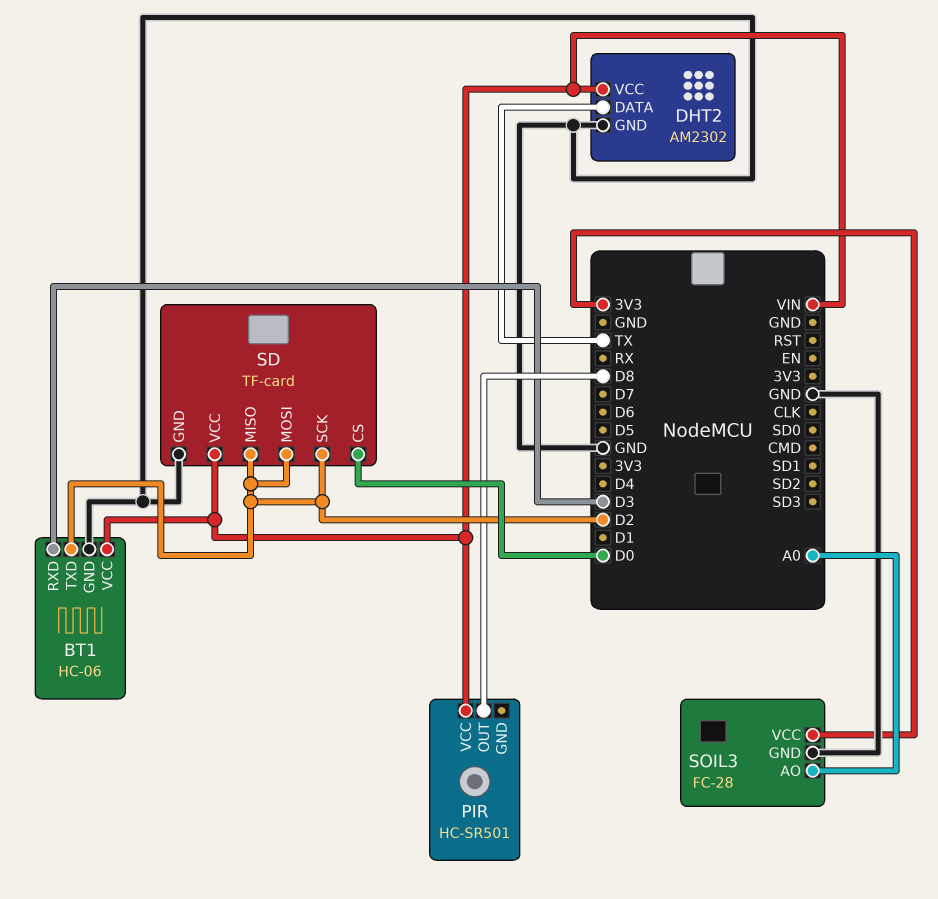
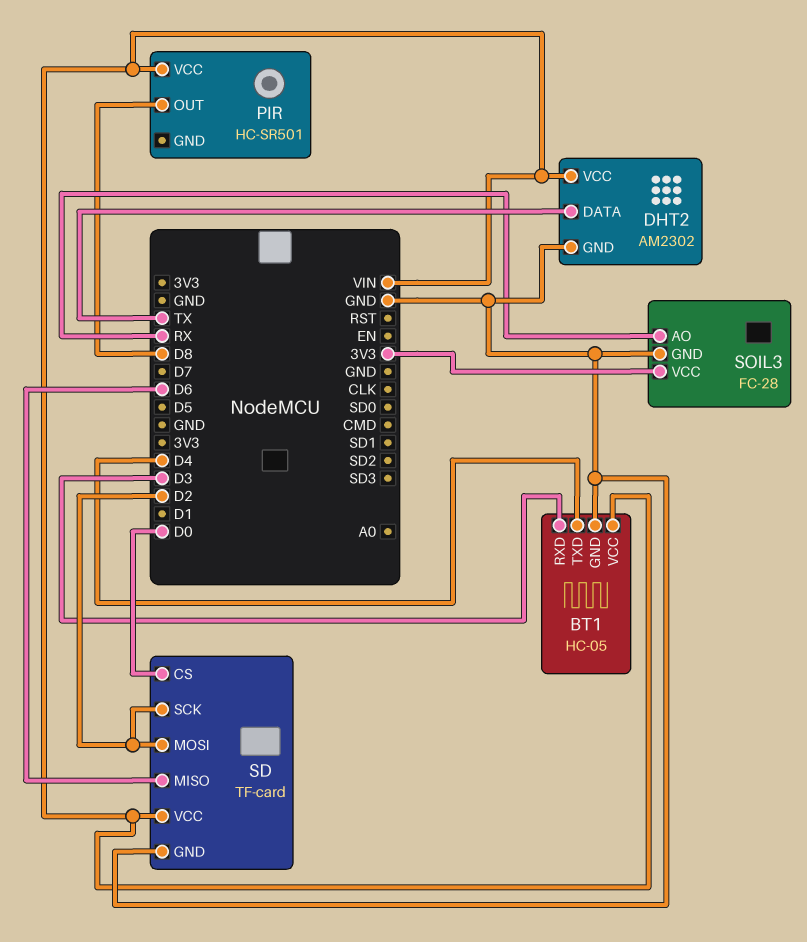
BT1: HC-06 -> HC-05
BT1 pin TXD: D2 -> D4
SD pin MISO: D2 -> D6
SOIL3 pin AO: A0 -> RX

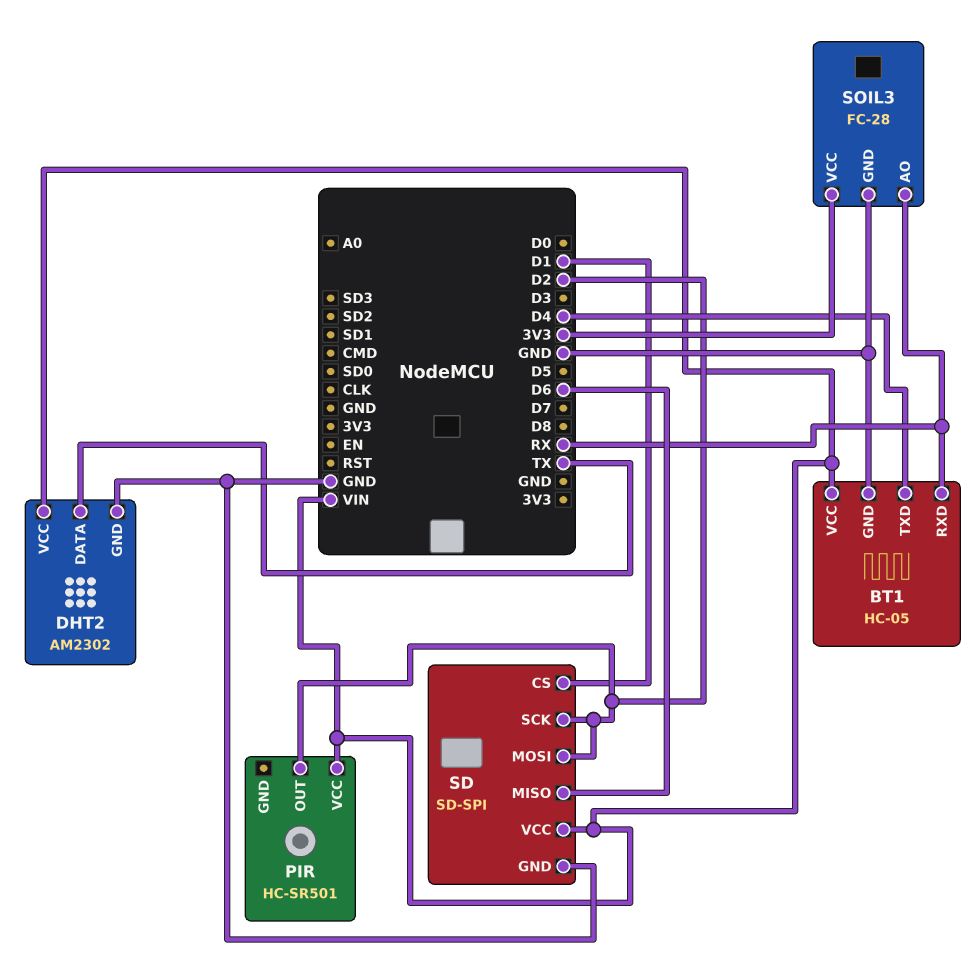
BT1 pin RXD: D3 -> RX
PIR pin OUT: D8 -> D2
SD: TF-card -> SD-SPI
SD pin CS: D0 -> D1

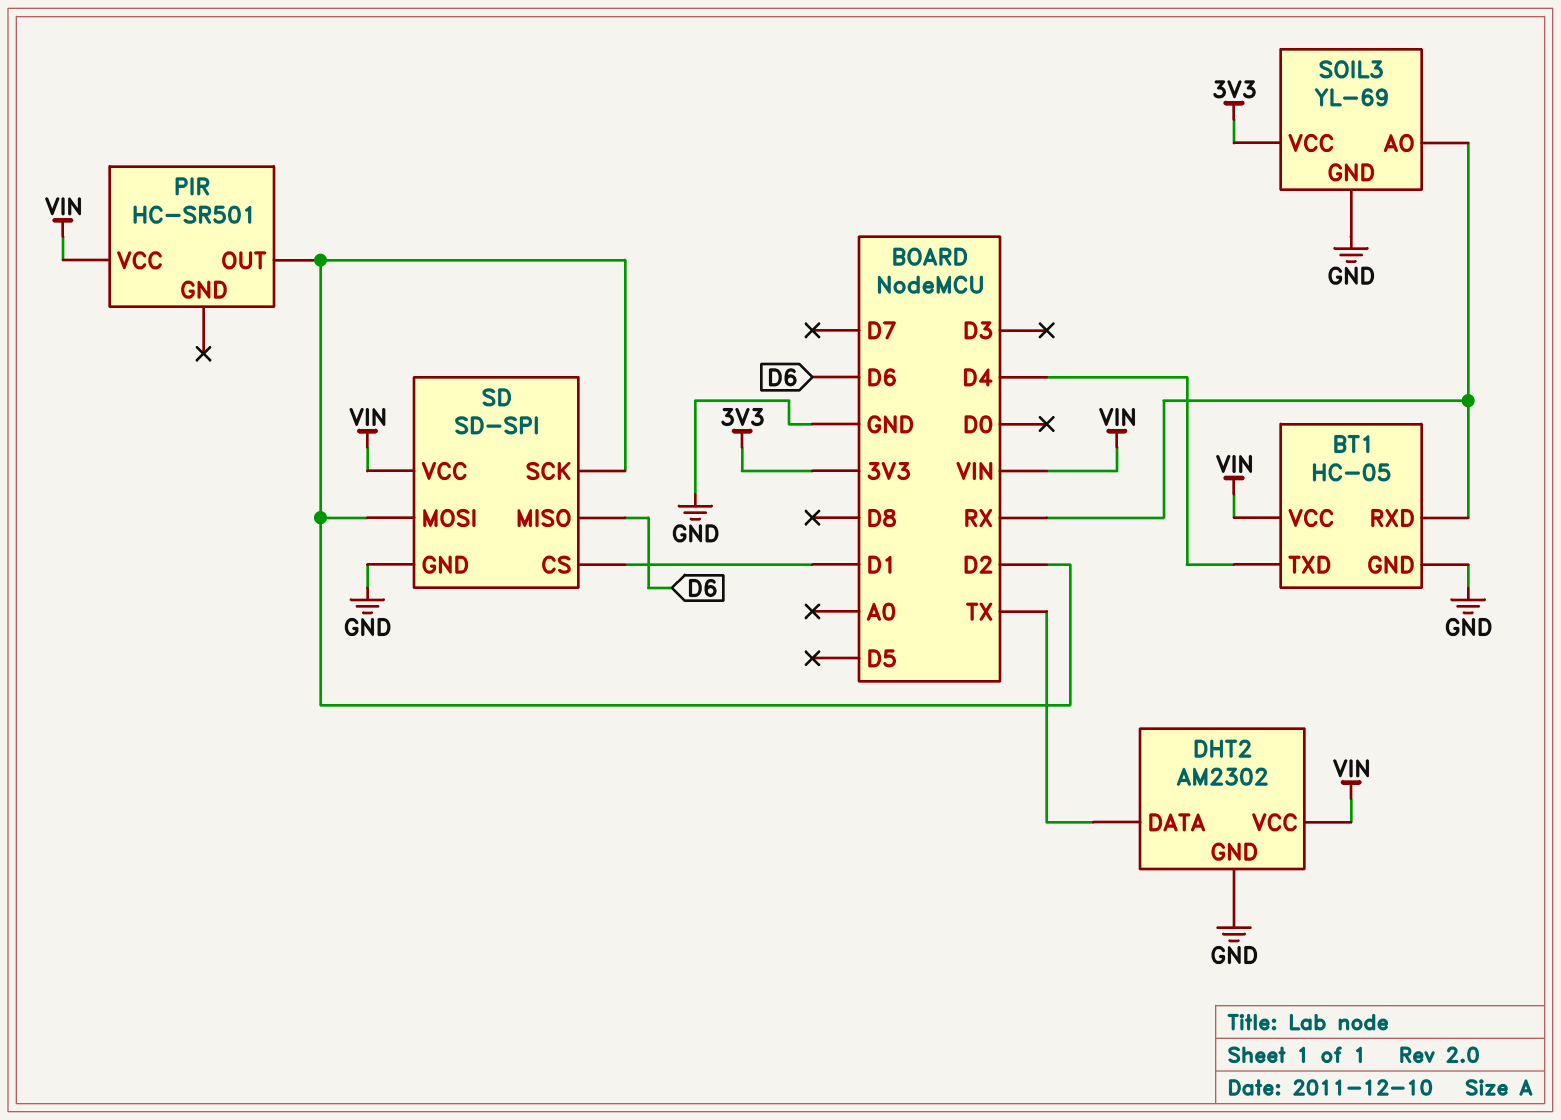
SOIL3: FC-28 -> YL-69

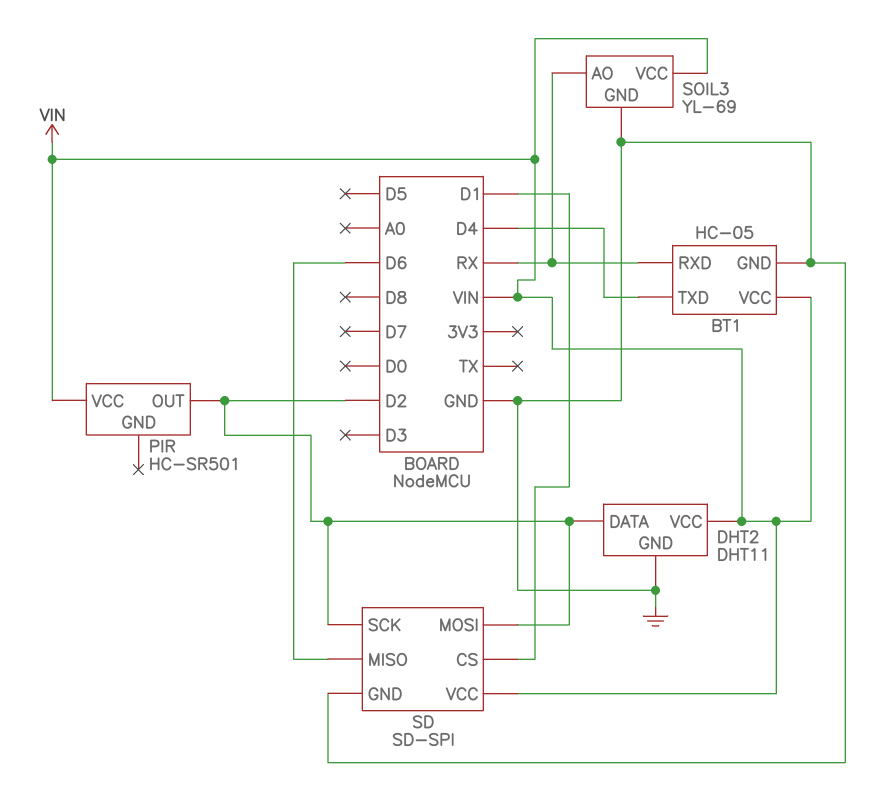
DHT2: AM2302 -> DHT11
DHT2 pin DATA: TX -> D2
SOIL3 pin VCC: 3V3 -> VIN

